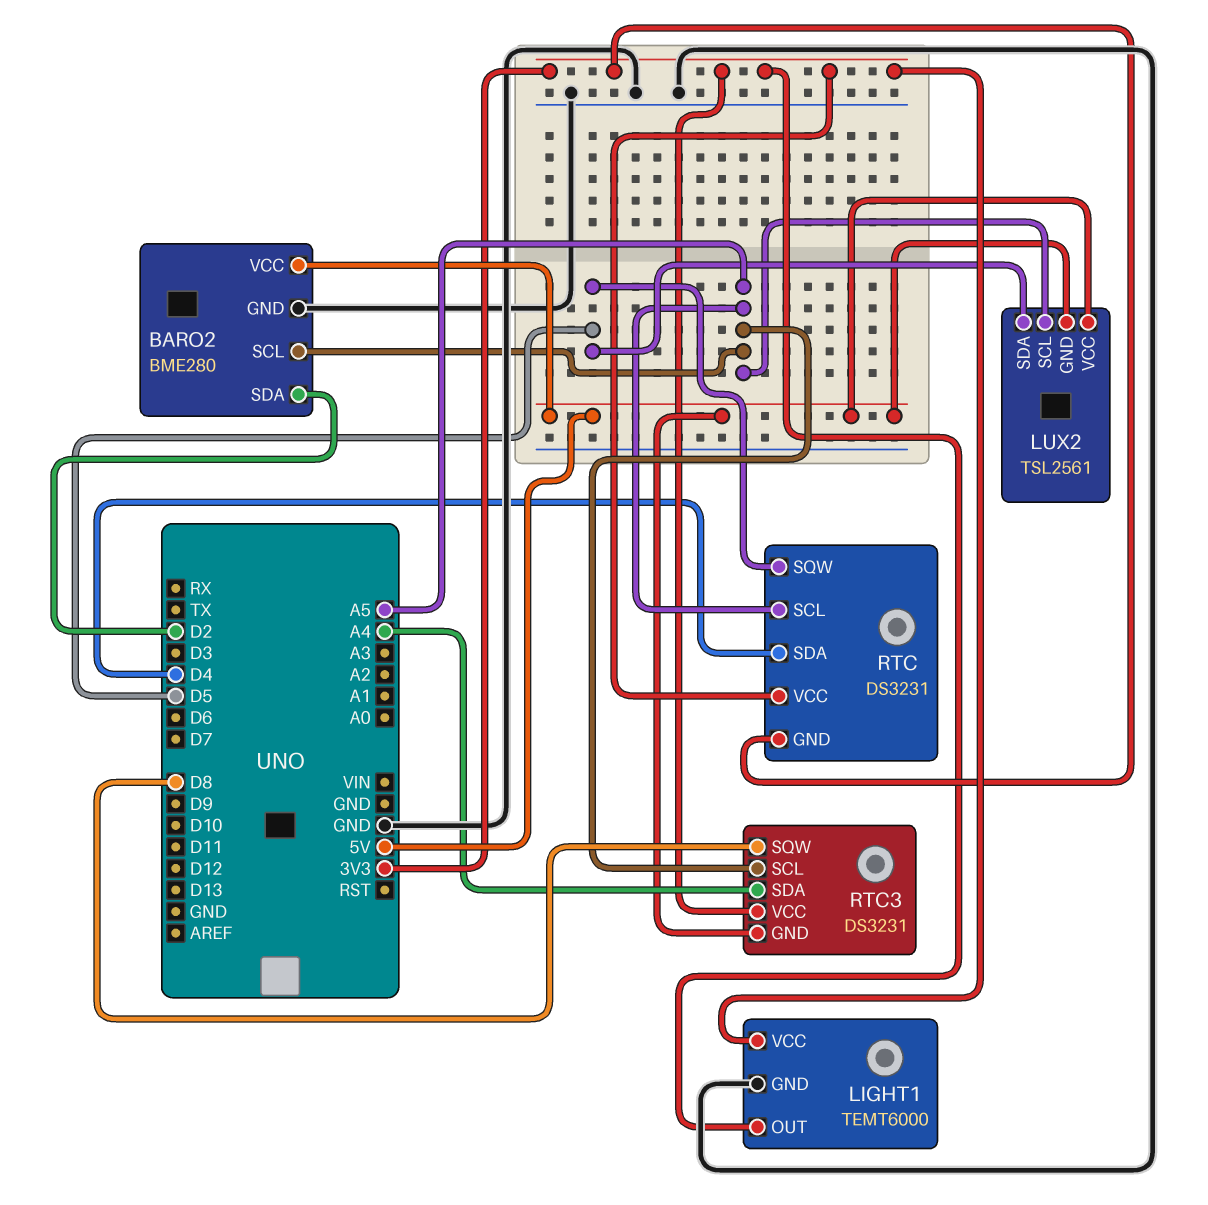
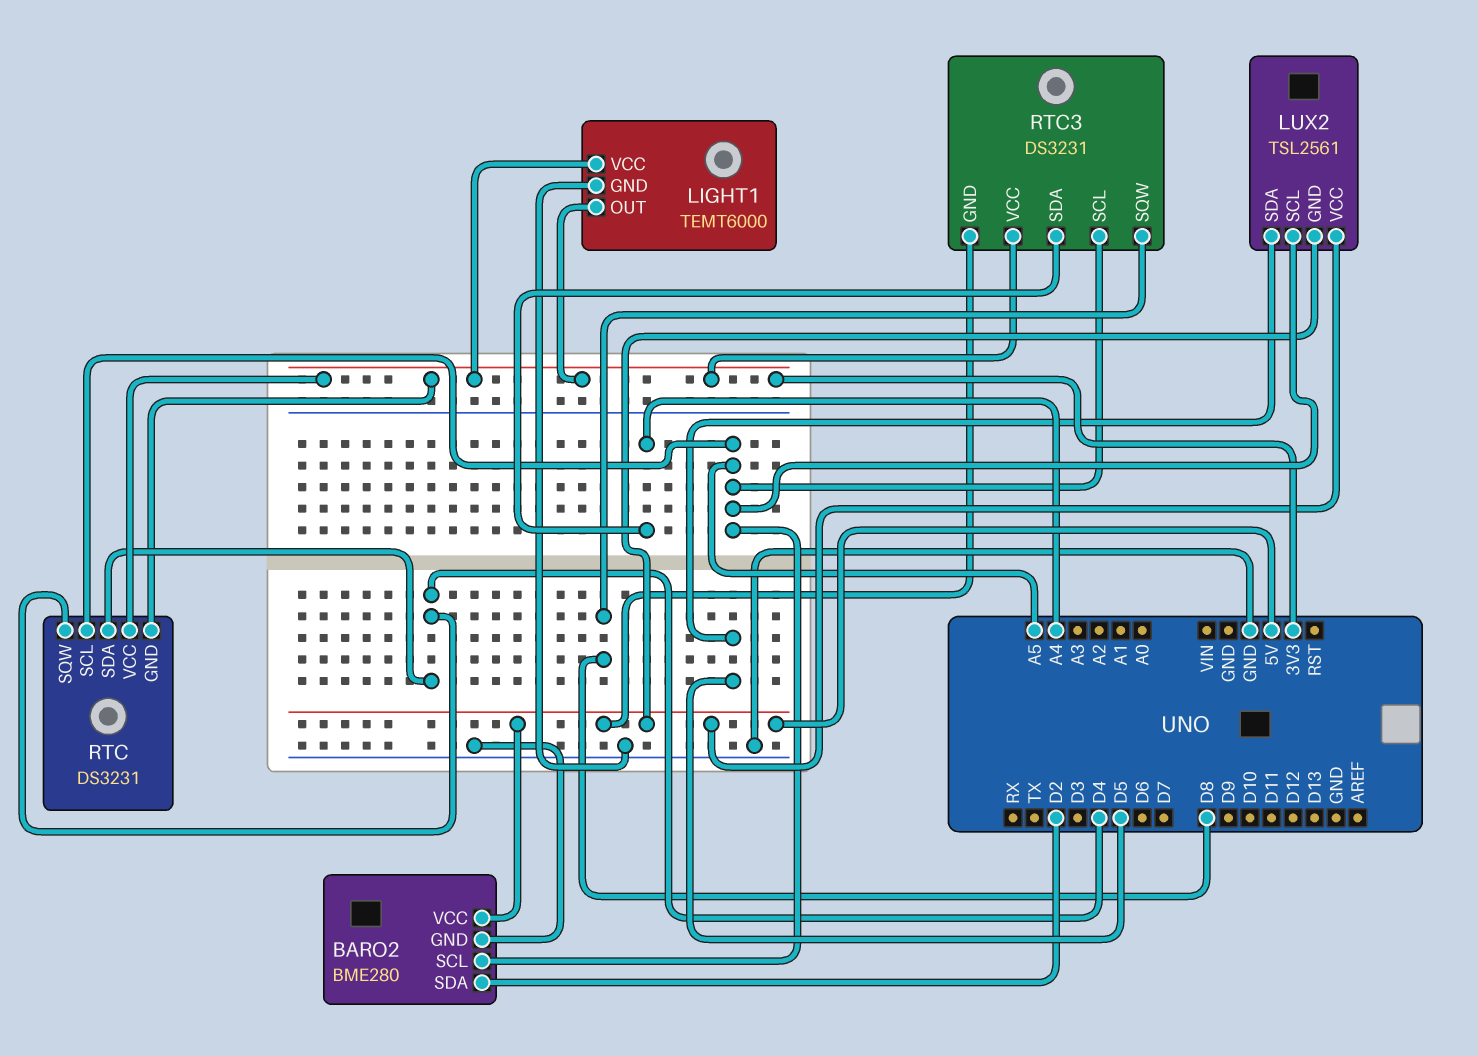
RTC pin SQW: D5 -> D4

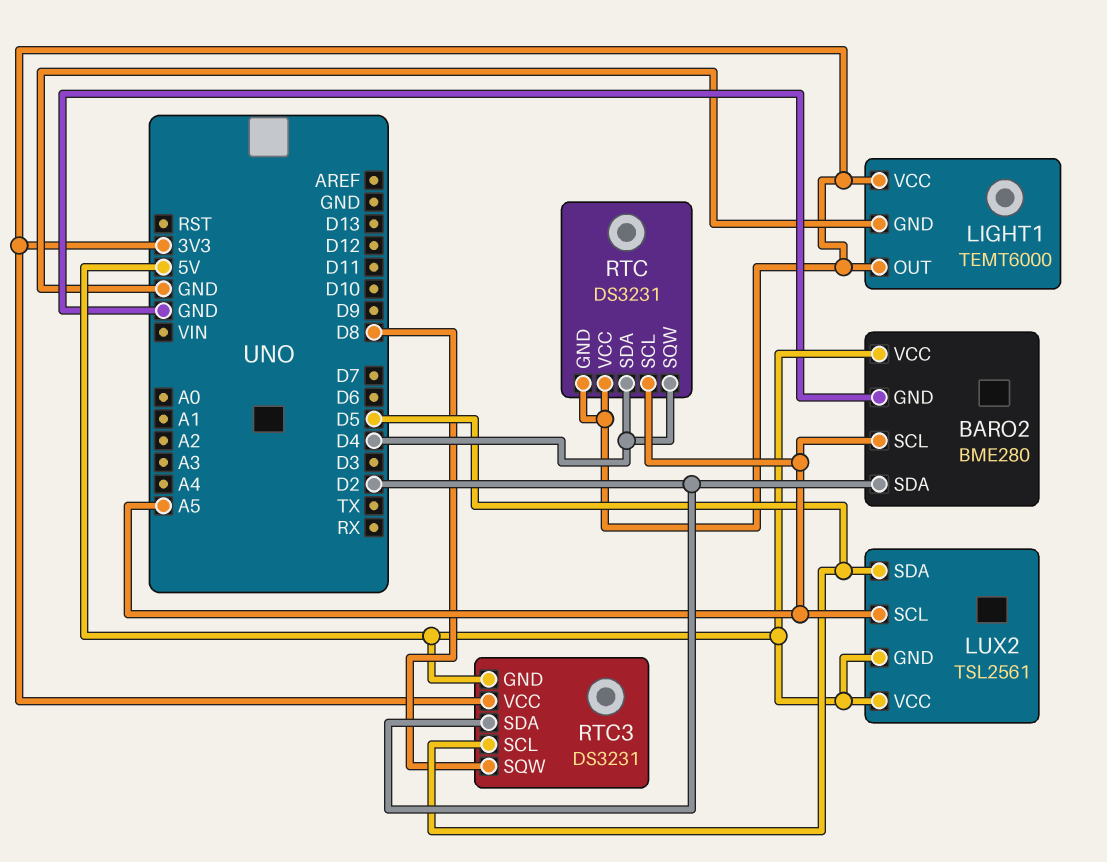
RTC3 pin SCL: A5 -> D5
RTC3 pin SDA: A4 -> D2

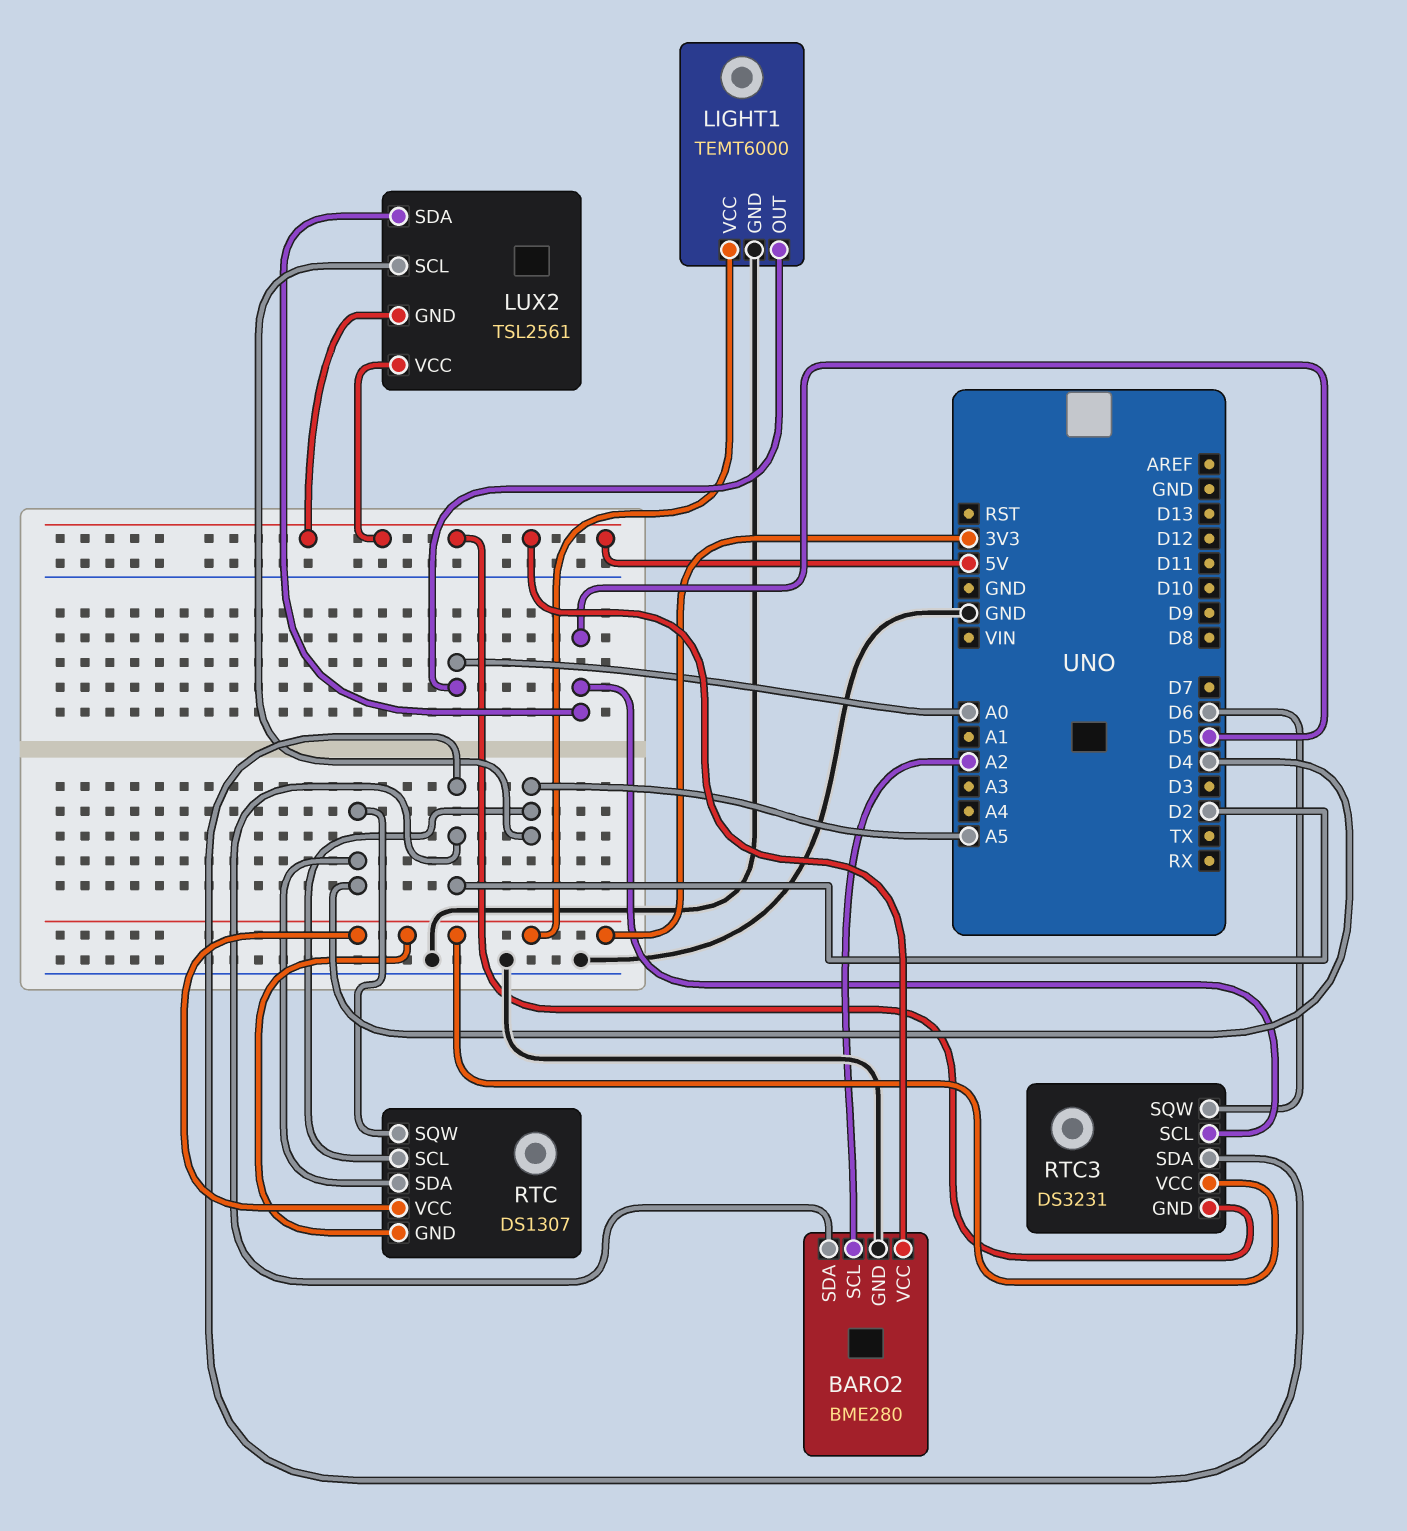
BARO2 pin SCL: A5 -> A2
LIGHT1 pin OUT: 3V3 -> A0
RTC: DS3231 -> DS1307
RTC3 pin SQW: D8 -> D6

